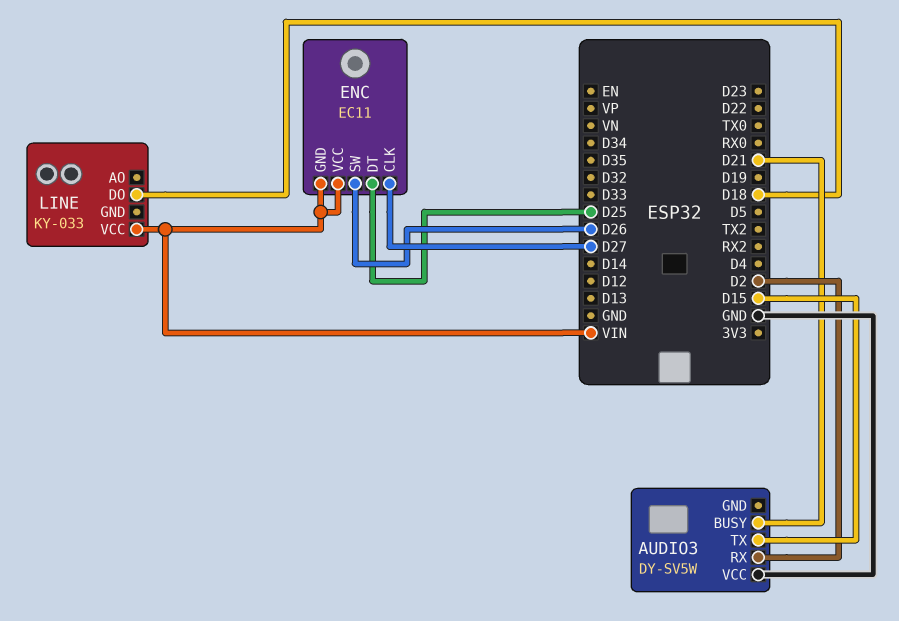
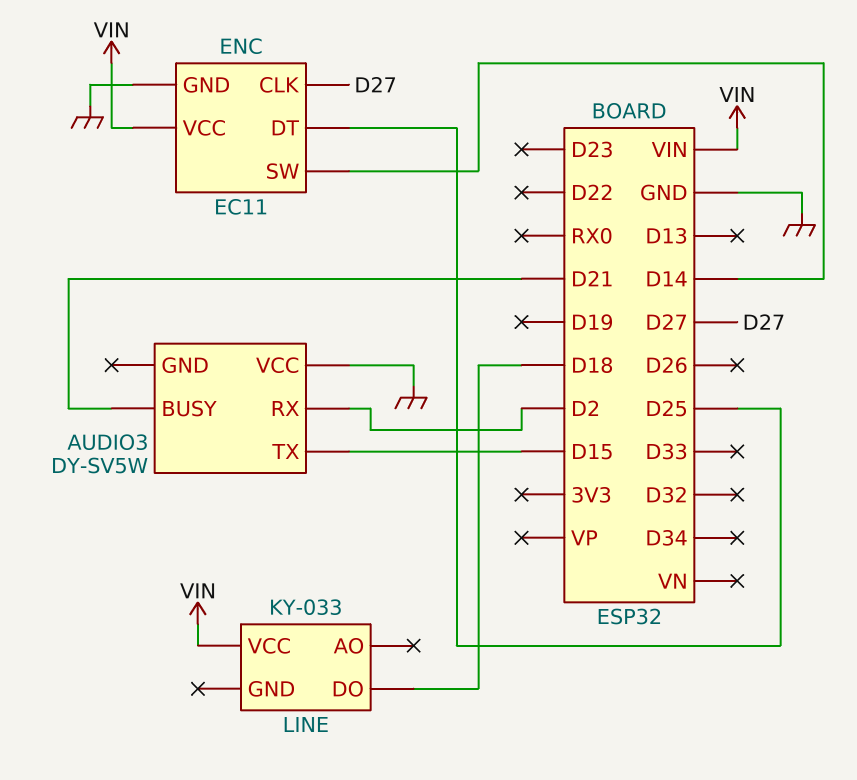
ENC pin GND: VIN -> GND
ENC pin SW: D26 -> D14

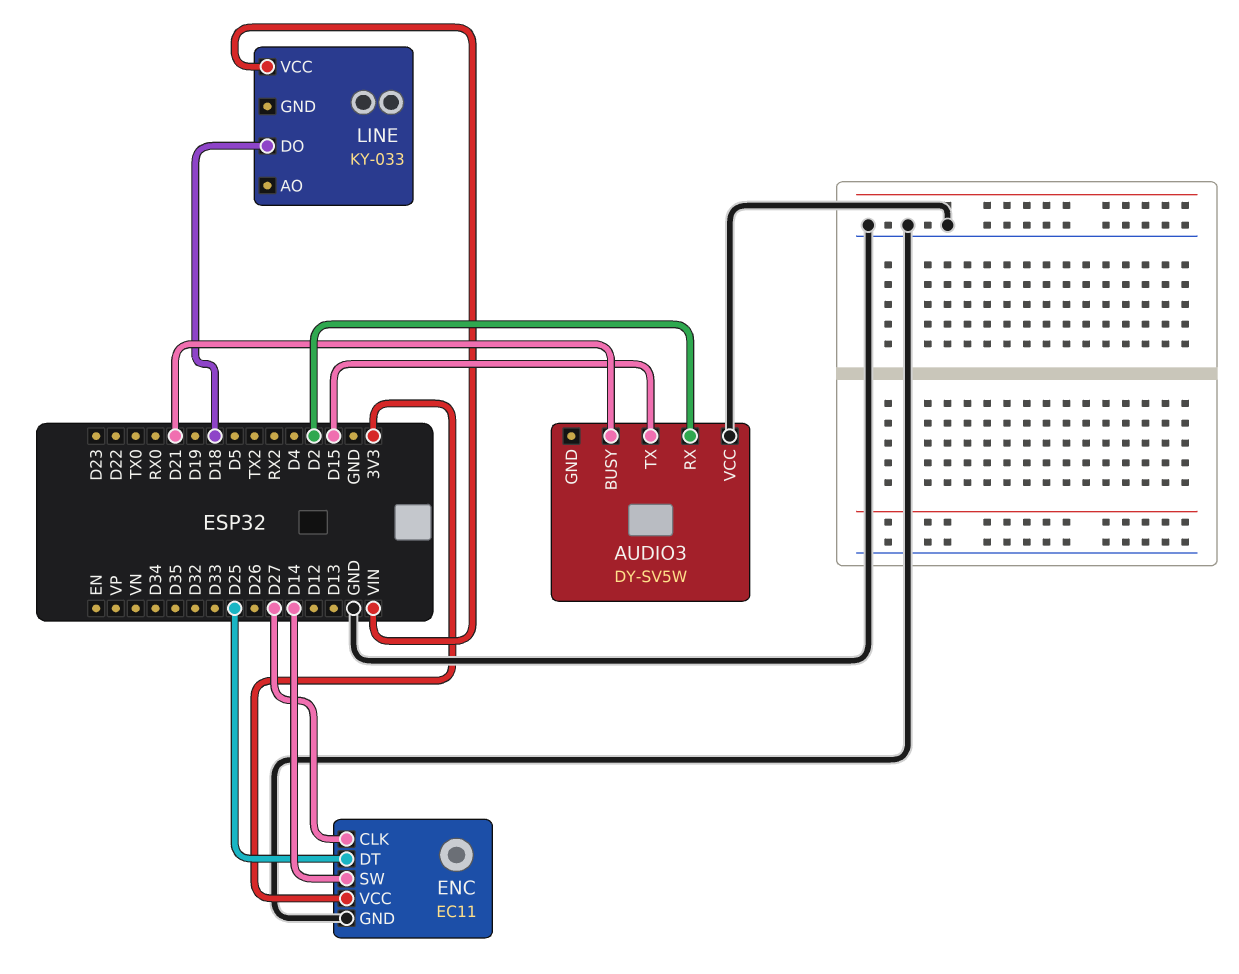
ENC pin VCC: VIN -> 3V3

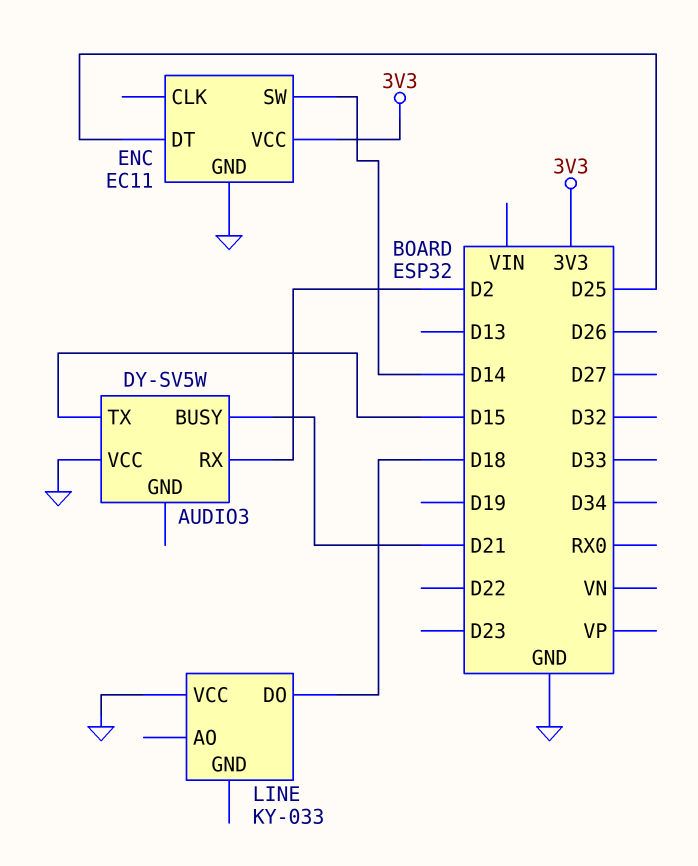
ENC pin CLK: D27 -> none
LINE pin VCC: VIN -> GND

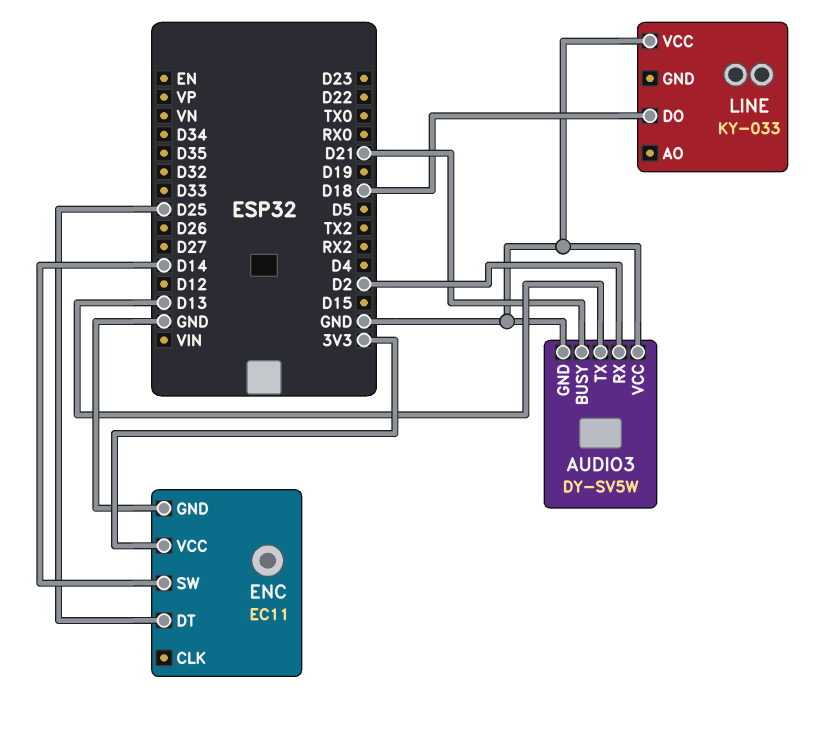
AUDIO3 pin GND: none -> GND
AUDIO3 pin TX: D15 -> D13

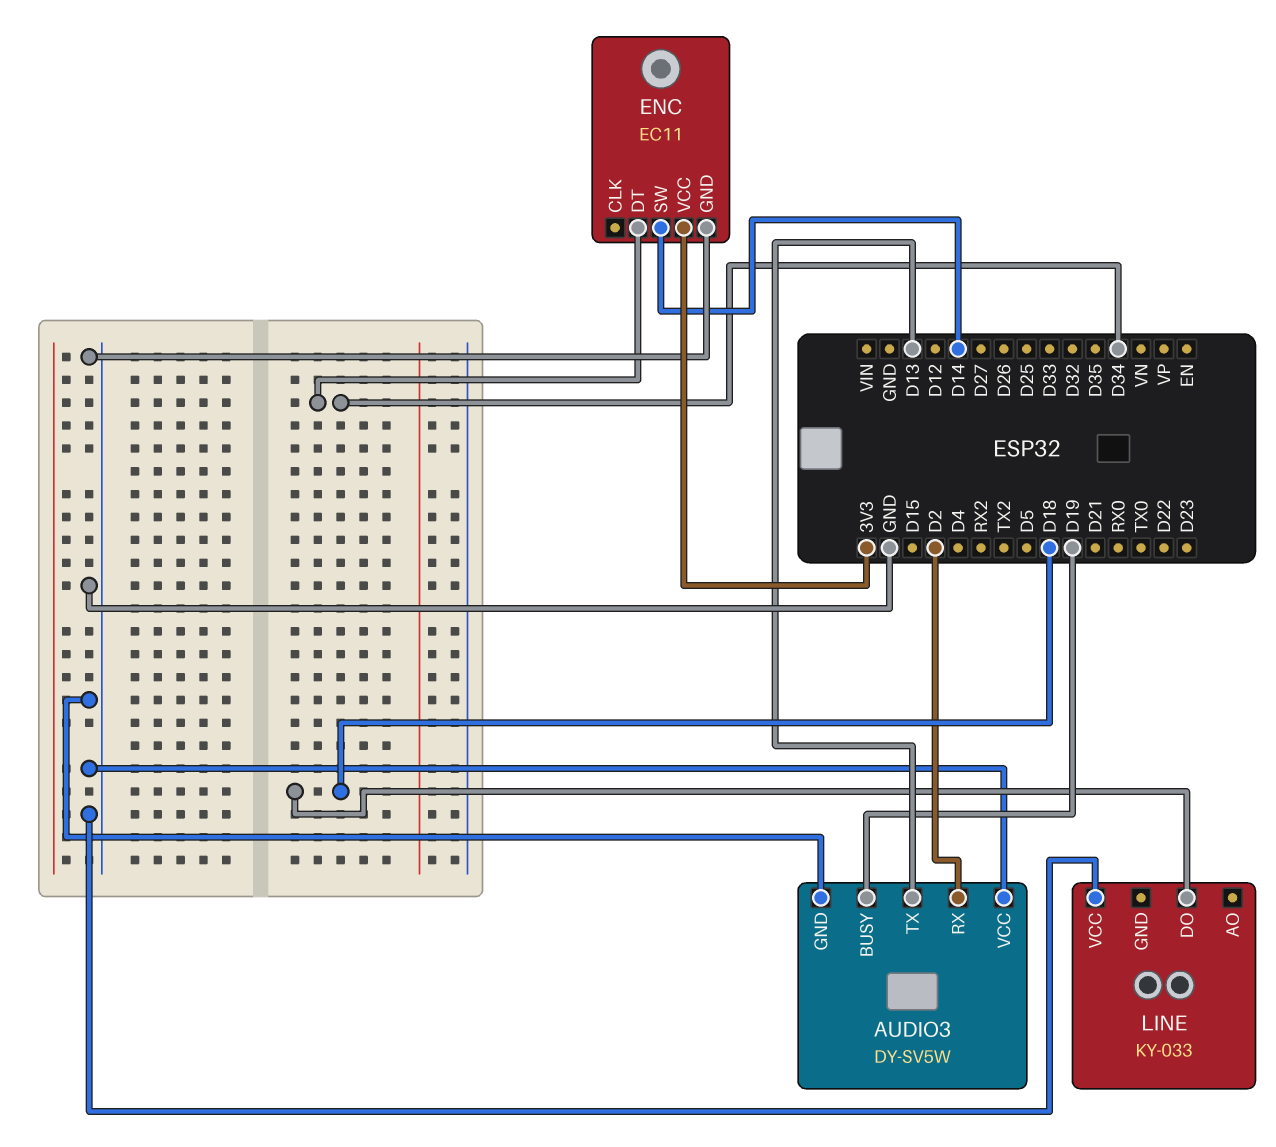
AUDIO3 pin BUSY: D21 -> D19
ENC pin DT: D25 -> D34

